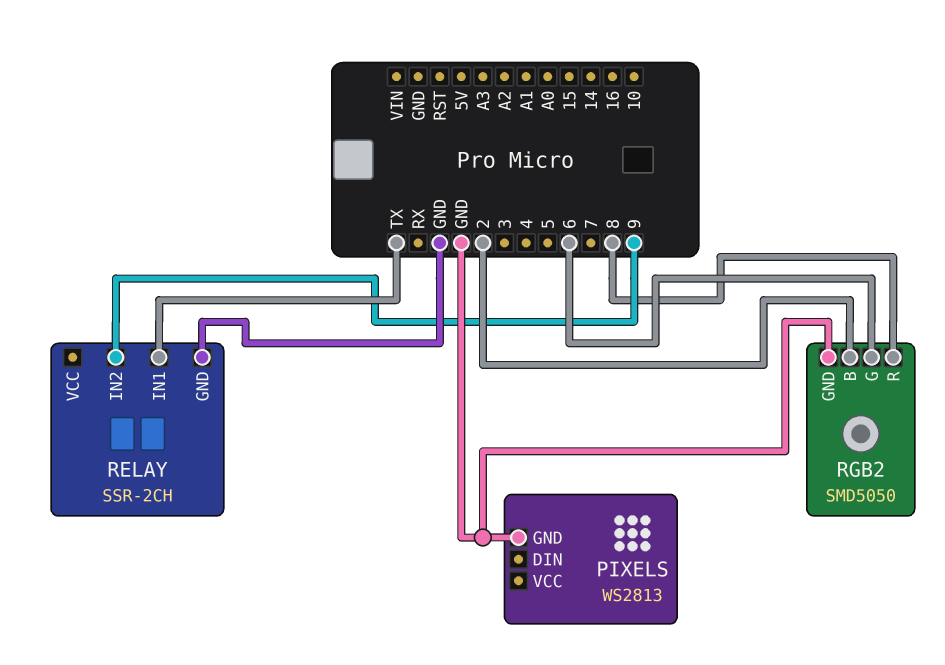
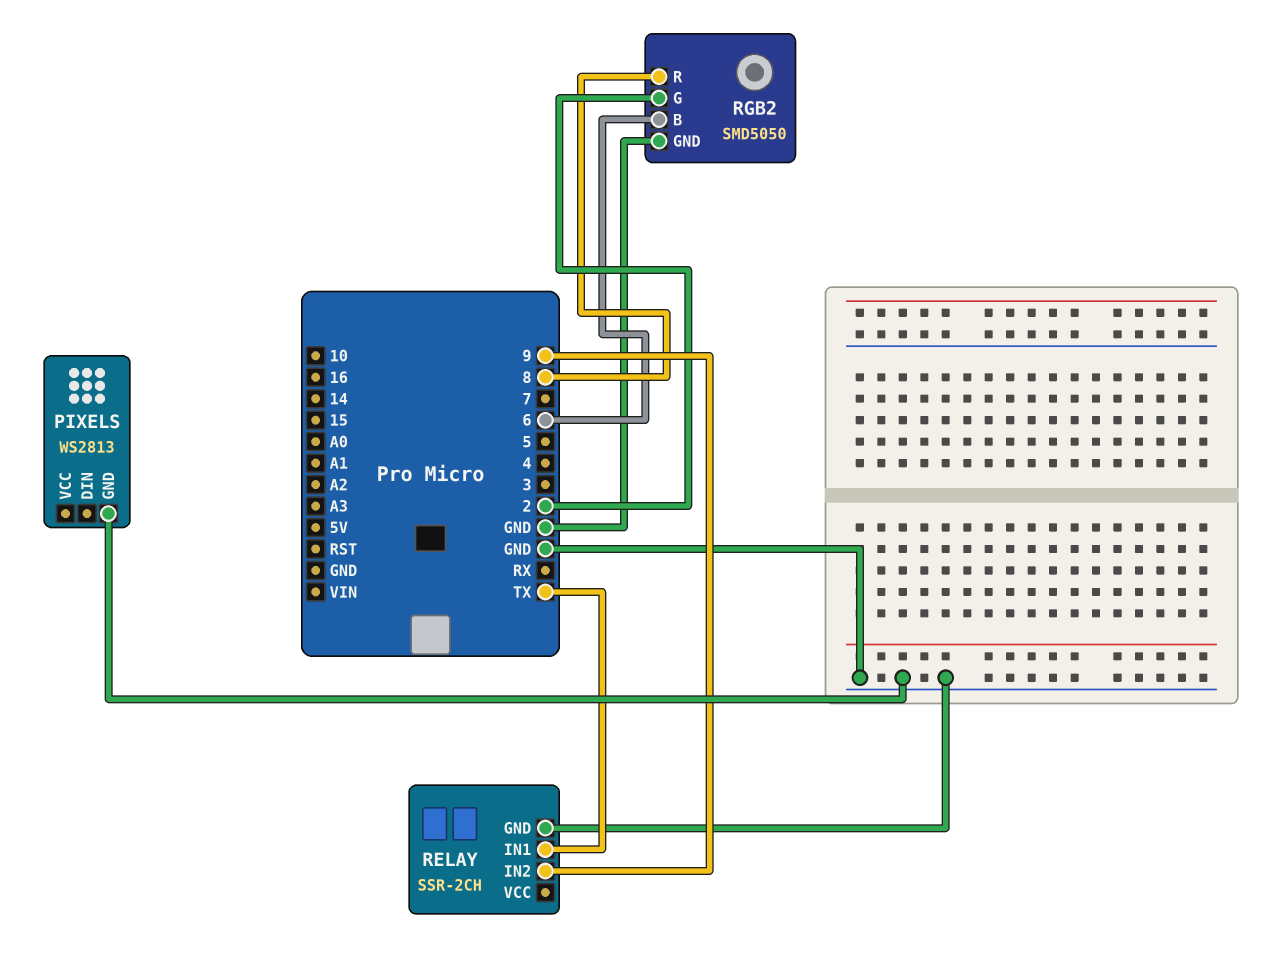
RGB2 pin B: 2 -> 6
RGB2 pin G: 6 -> 2

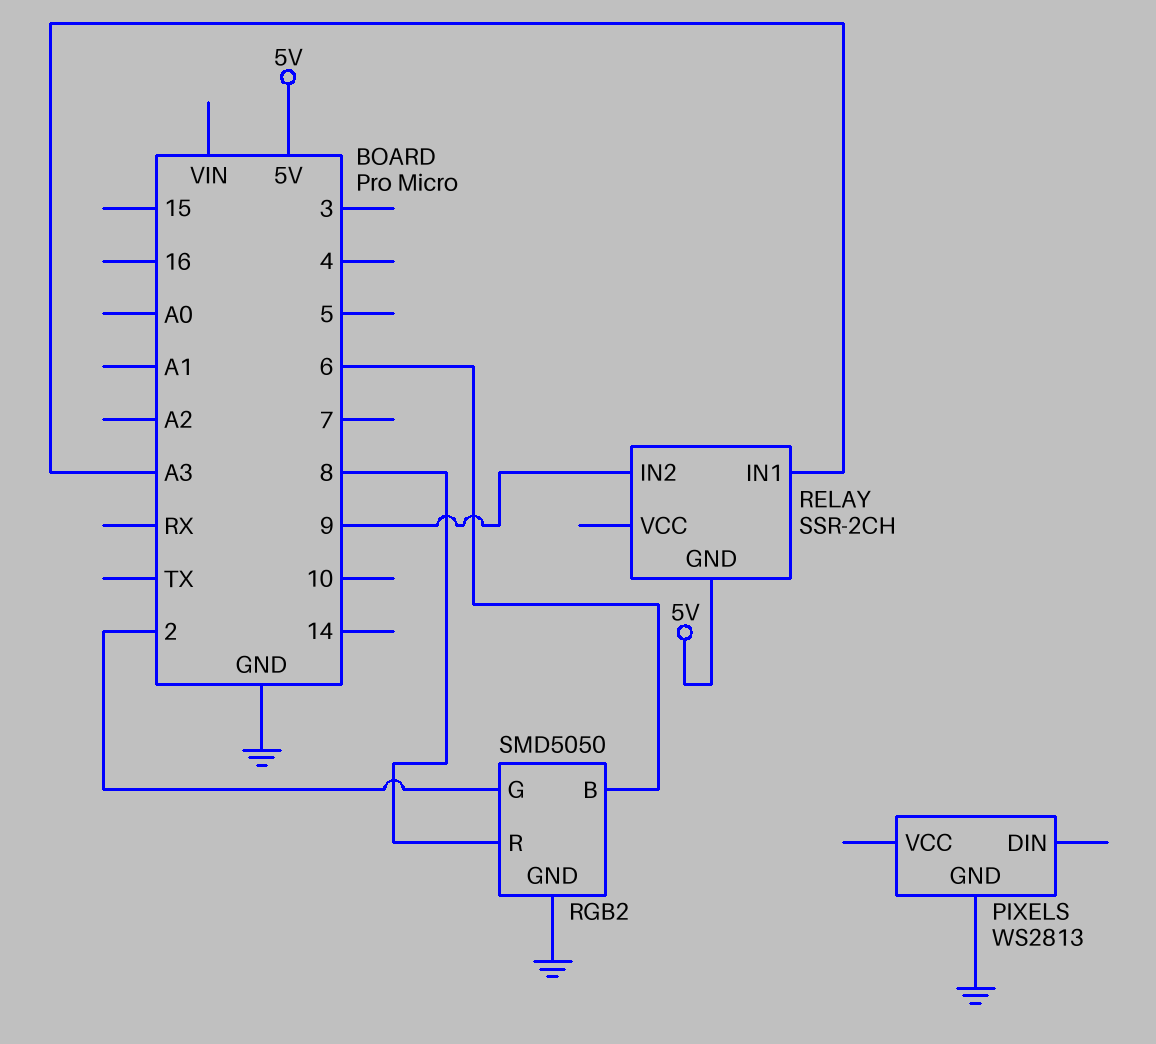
RELAY pin GND: GND -> 5V
RELAY pin IN1: TX -> A3

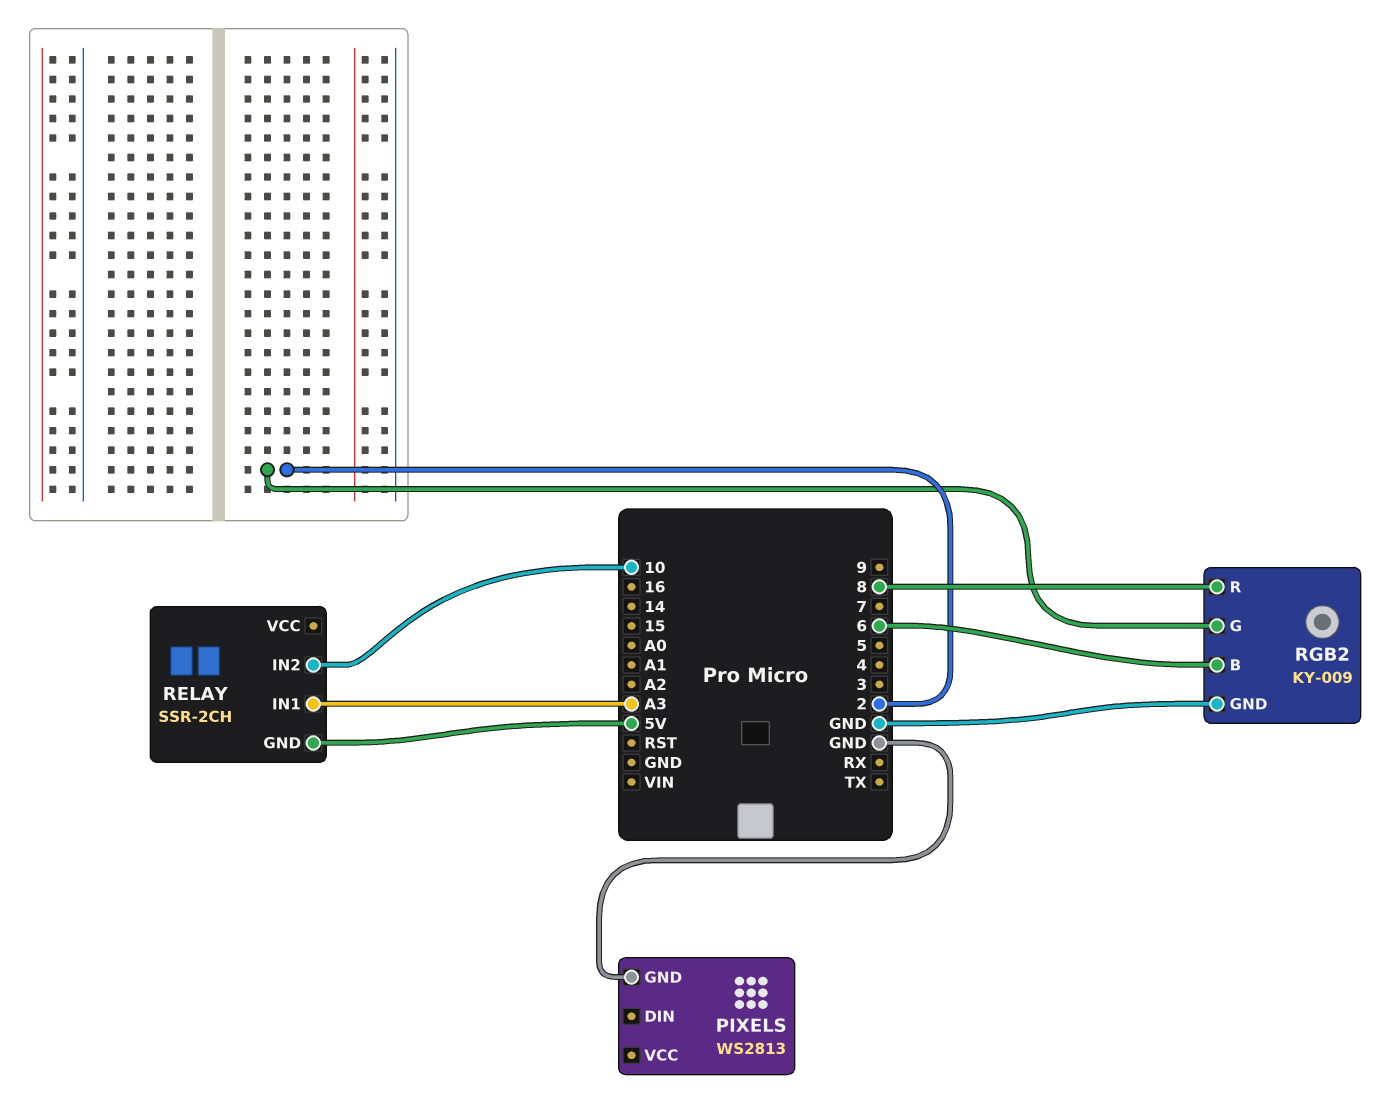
RELAY pin IN2: 9 -> 10
RGB2: SMD5050 -> KY-009

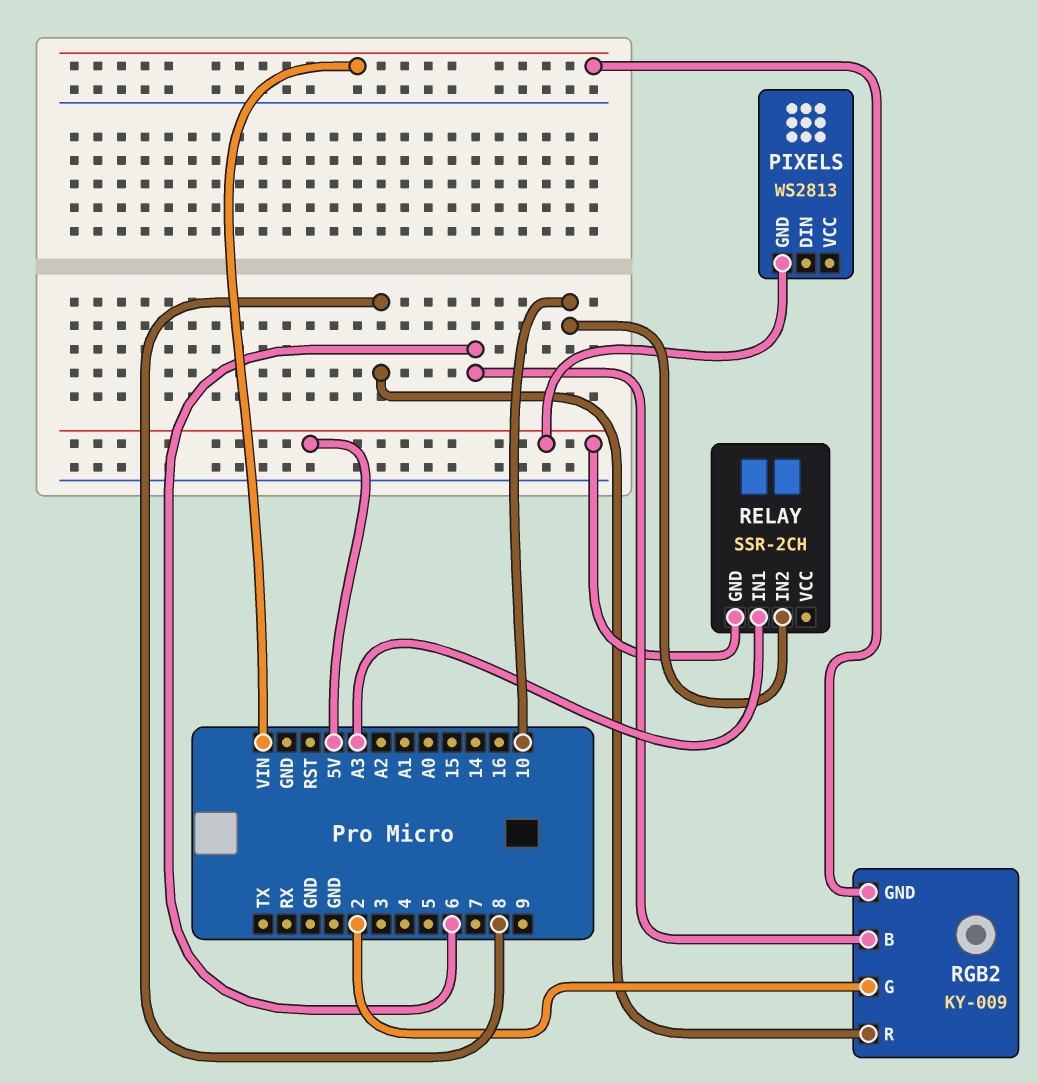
PIXELS pin GND: GND -> 5V
RGB2 pin GND: GND -> VIN

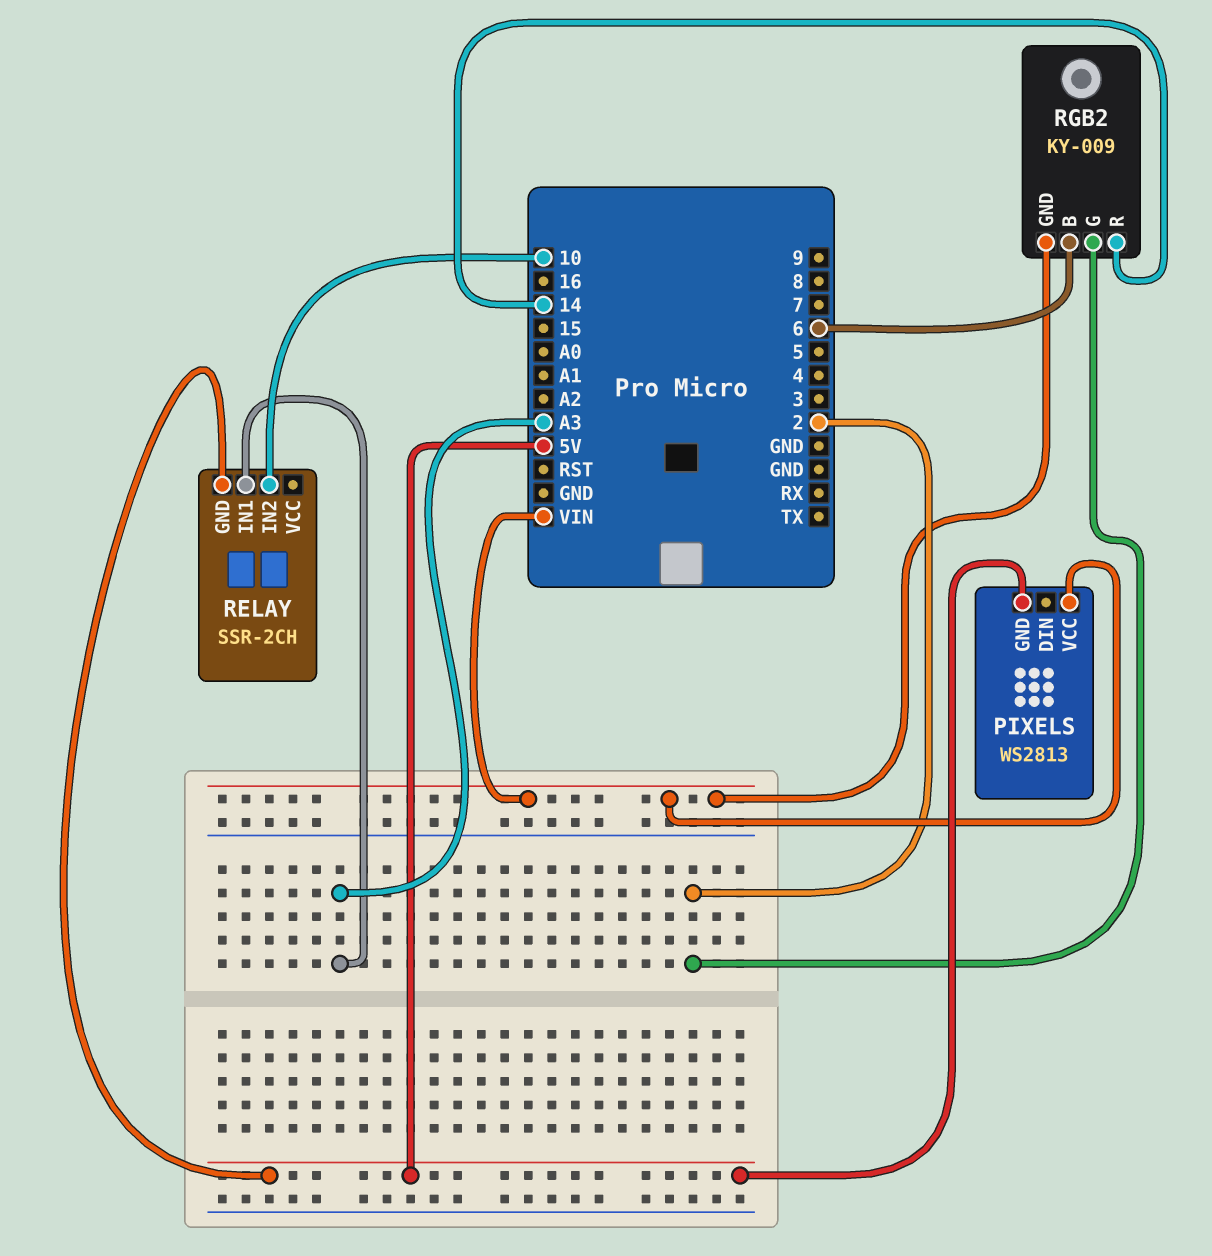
PIXELS pin VCC: none -> VIN
RGB2 pin R: 8 -> 14

